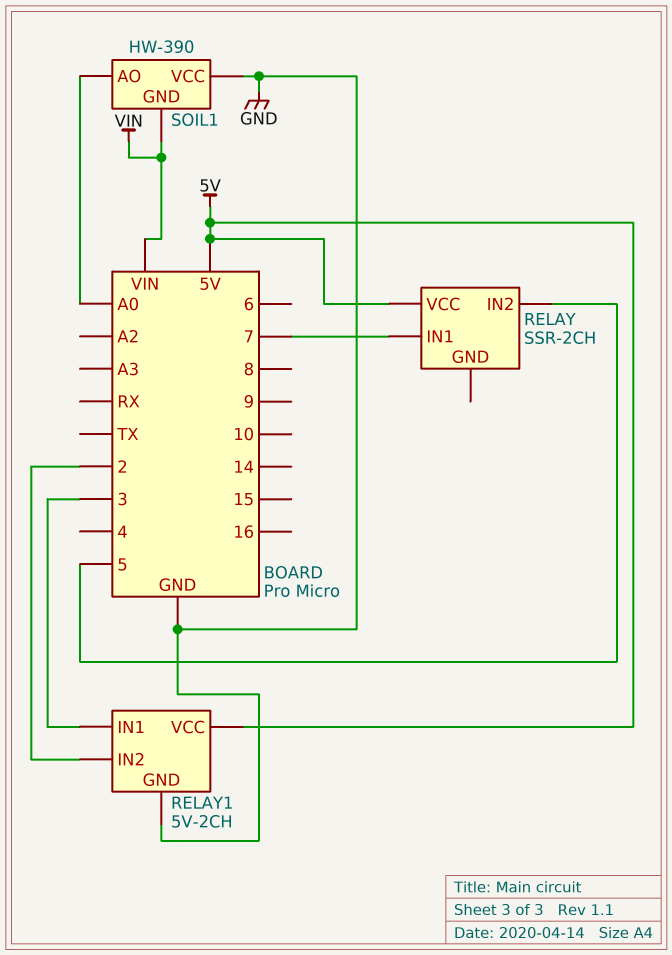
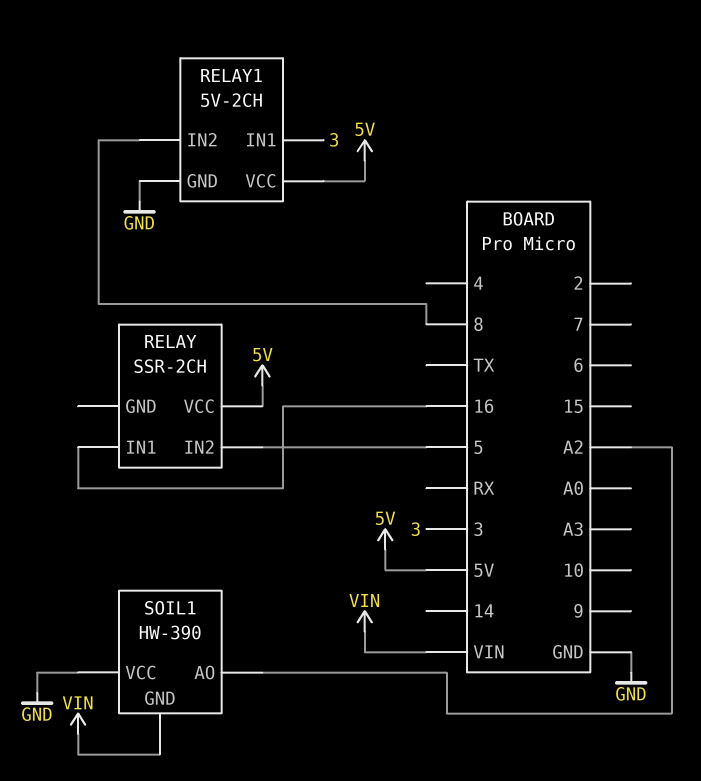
RELAY pin IN1: 7 -> 16
RELAY1 pin IN2: 2 -> 8
SOIL1 pin AO: A0 -> A2

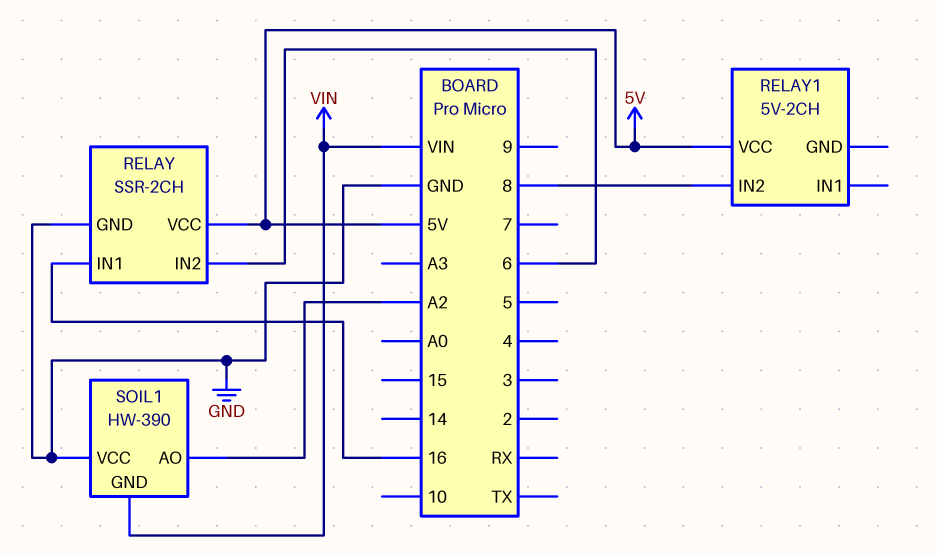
RELAY pin GND: none -> GND
RELAY pin IN2: 5 -> 6
RELAY1 pin GND: GND -> none
RELAY1 pin IN1: 3 -> none

